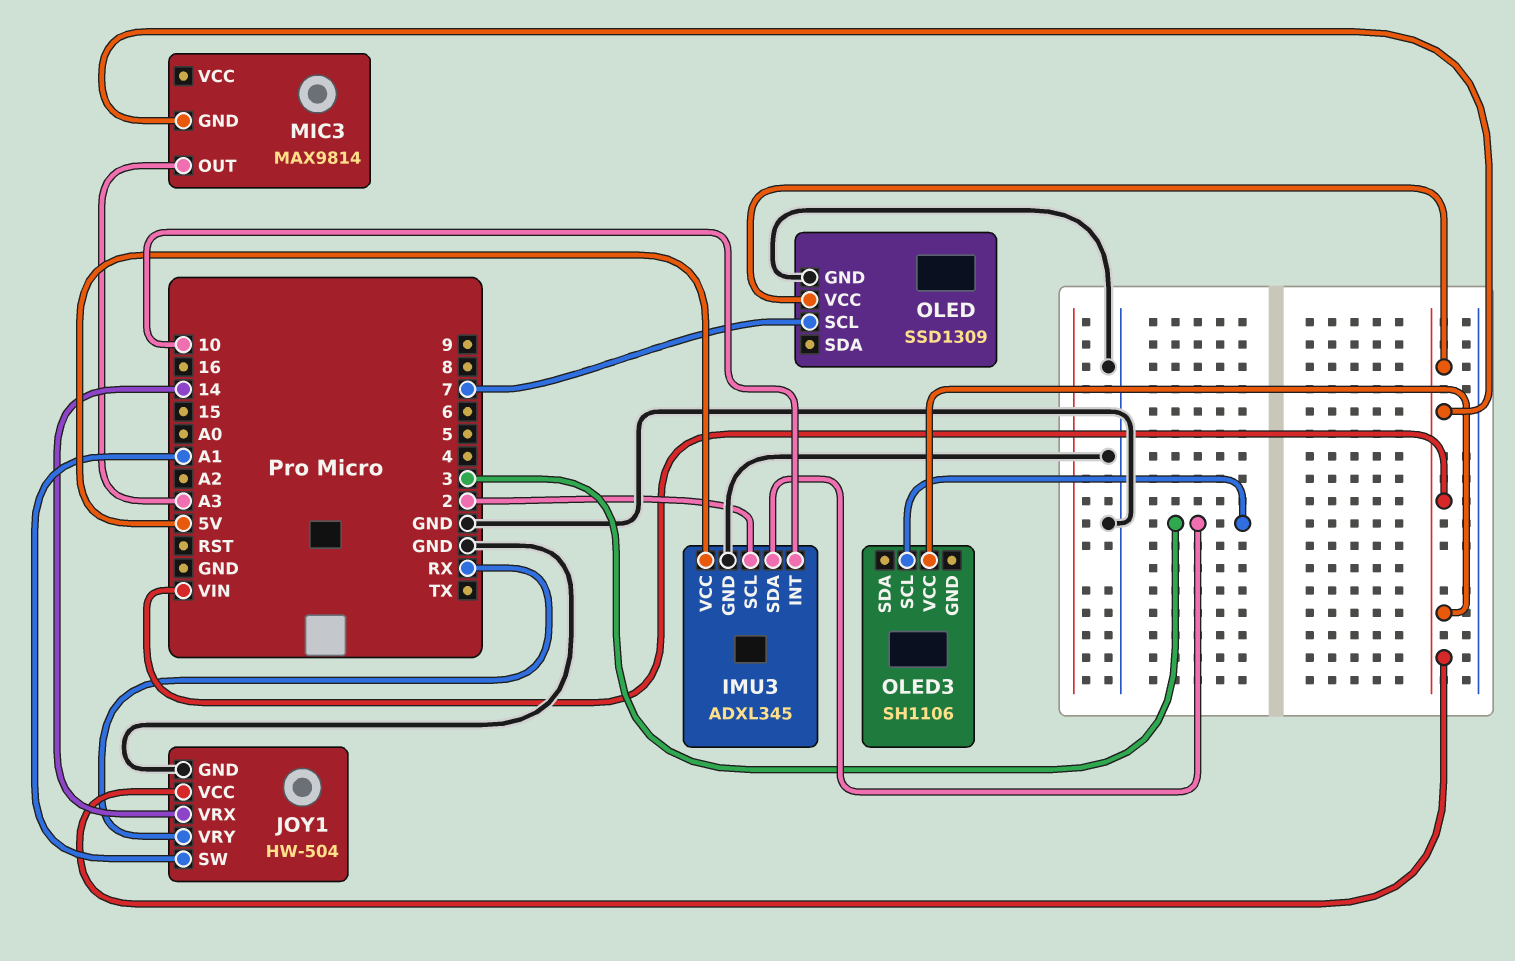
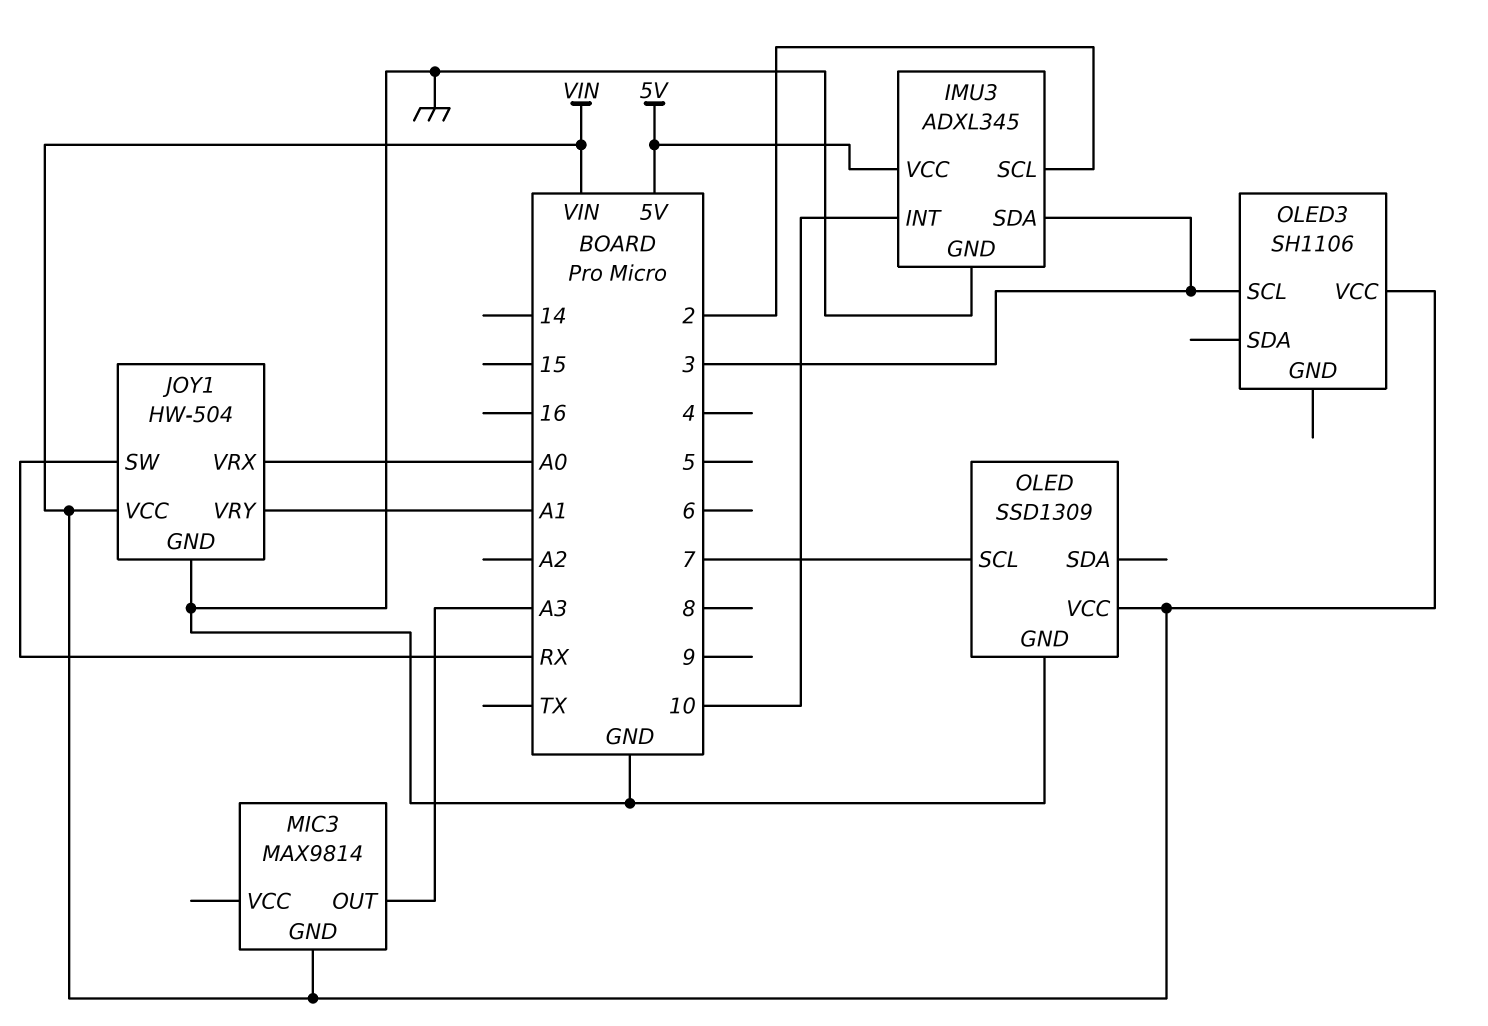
JOY1 pin SW: A1 -> RX
JOY1 pin VRX: 14 -> A0
JOY1 pin VRY: RX -> A1

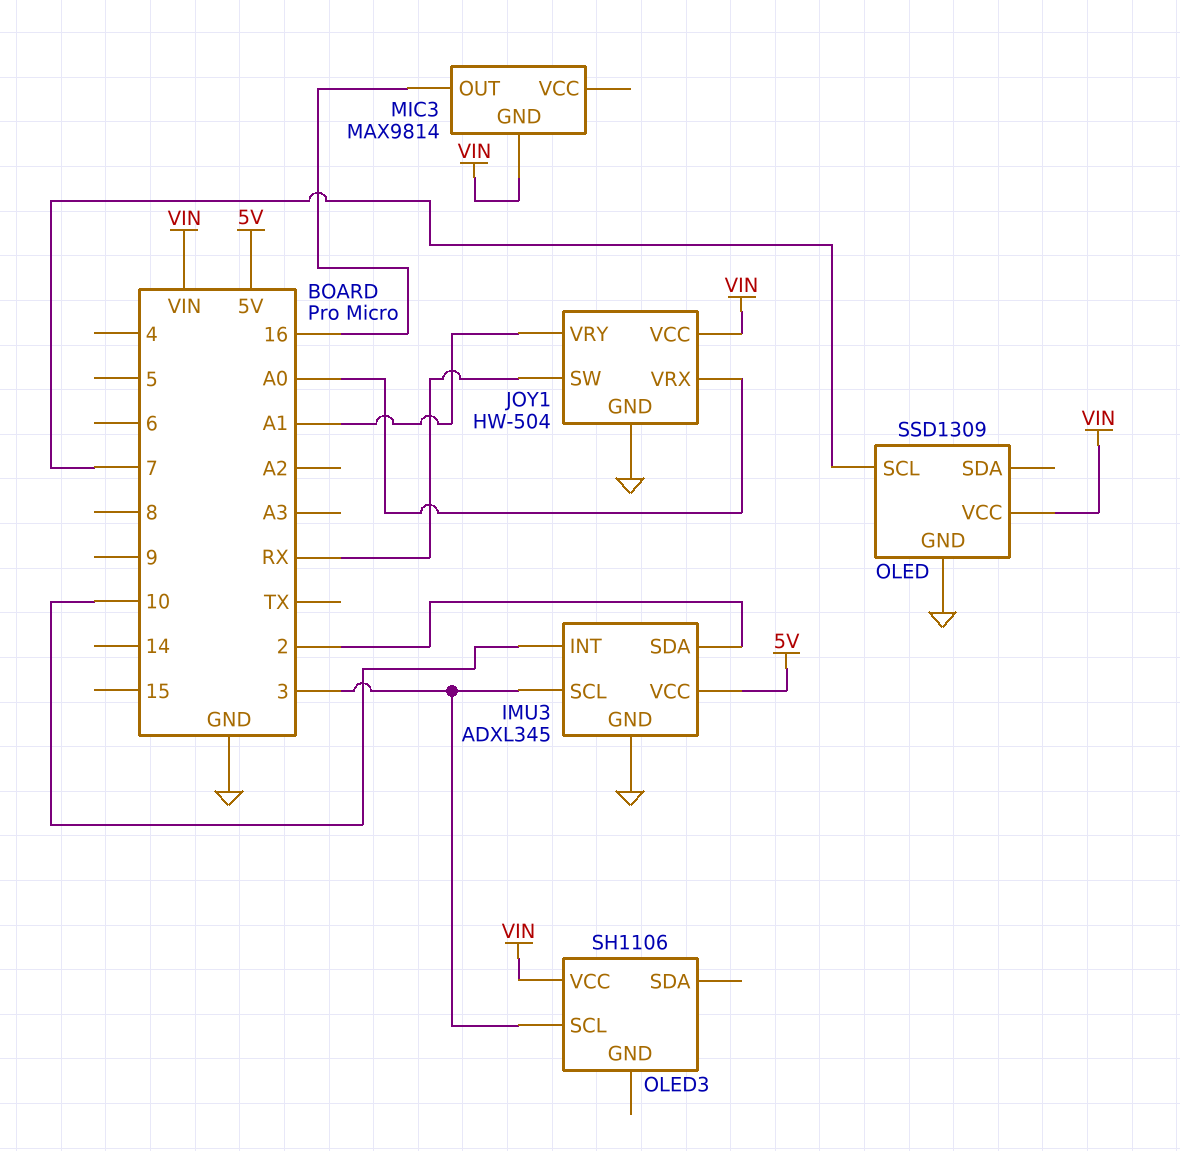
IMU3 pin SCL: 2 -> 3
IMU3 pin SDA: 3 -> 2
MIC3 pin OUT: A3 -> 16

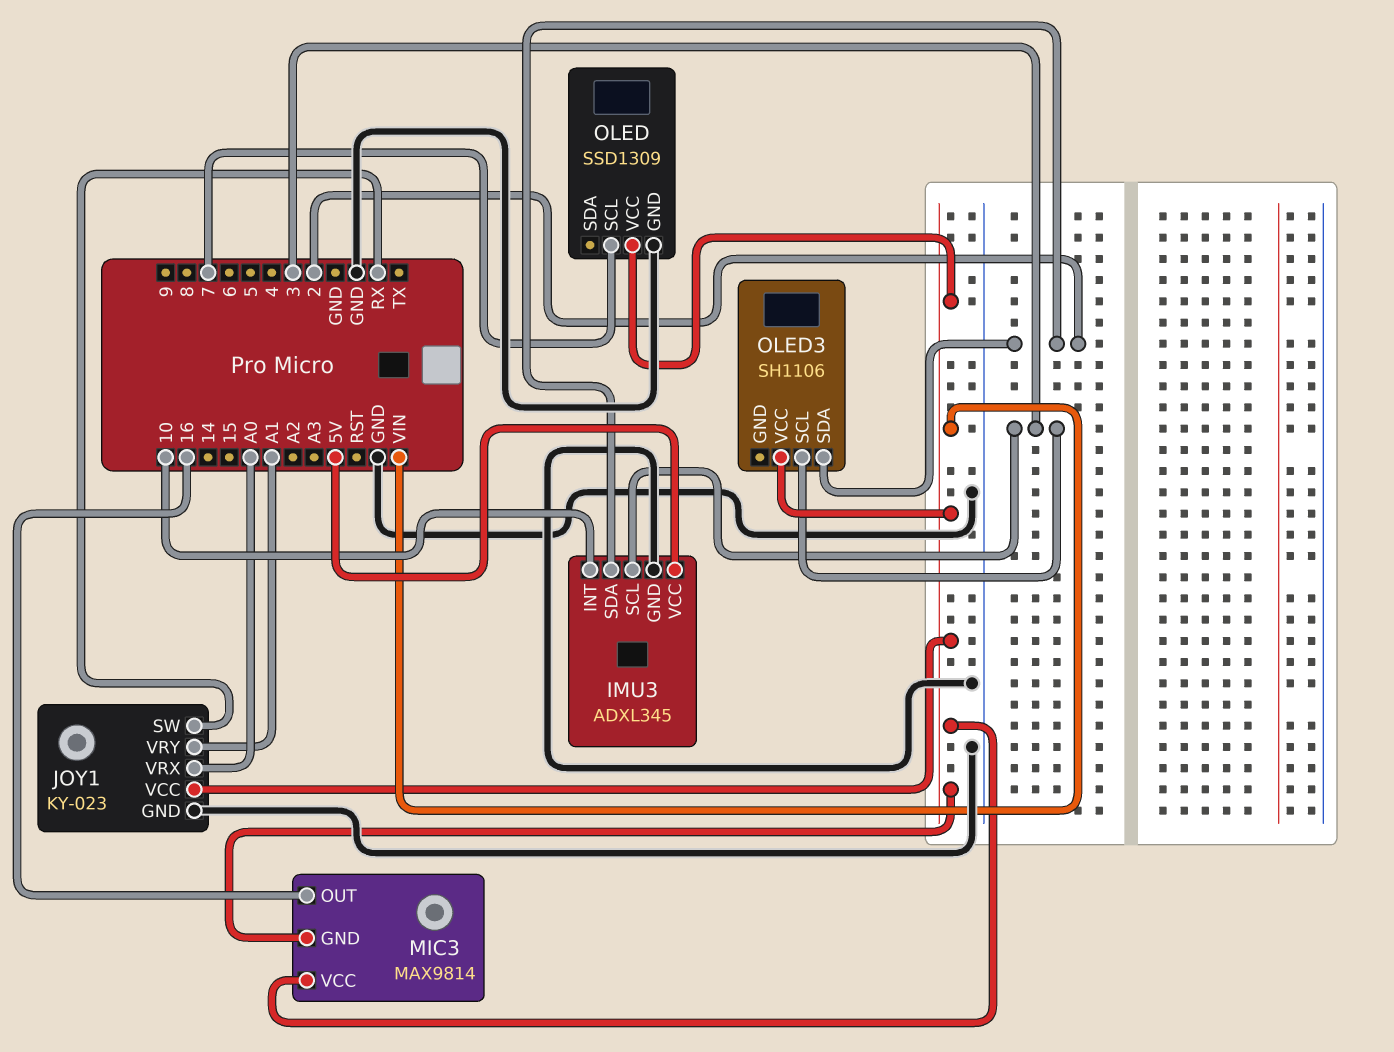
JOY1: HW-504 -> KY-023
MIC3 pin VCC: none -> VIN
OLED3 pin SDA: none -> 2

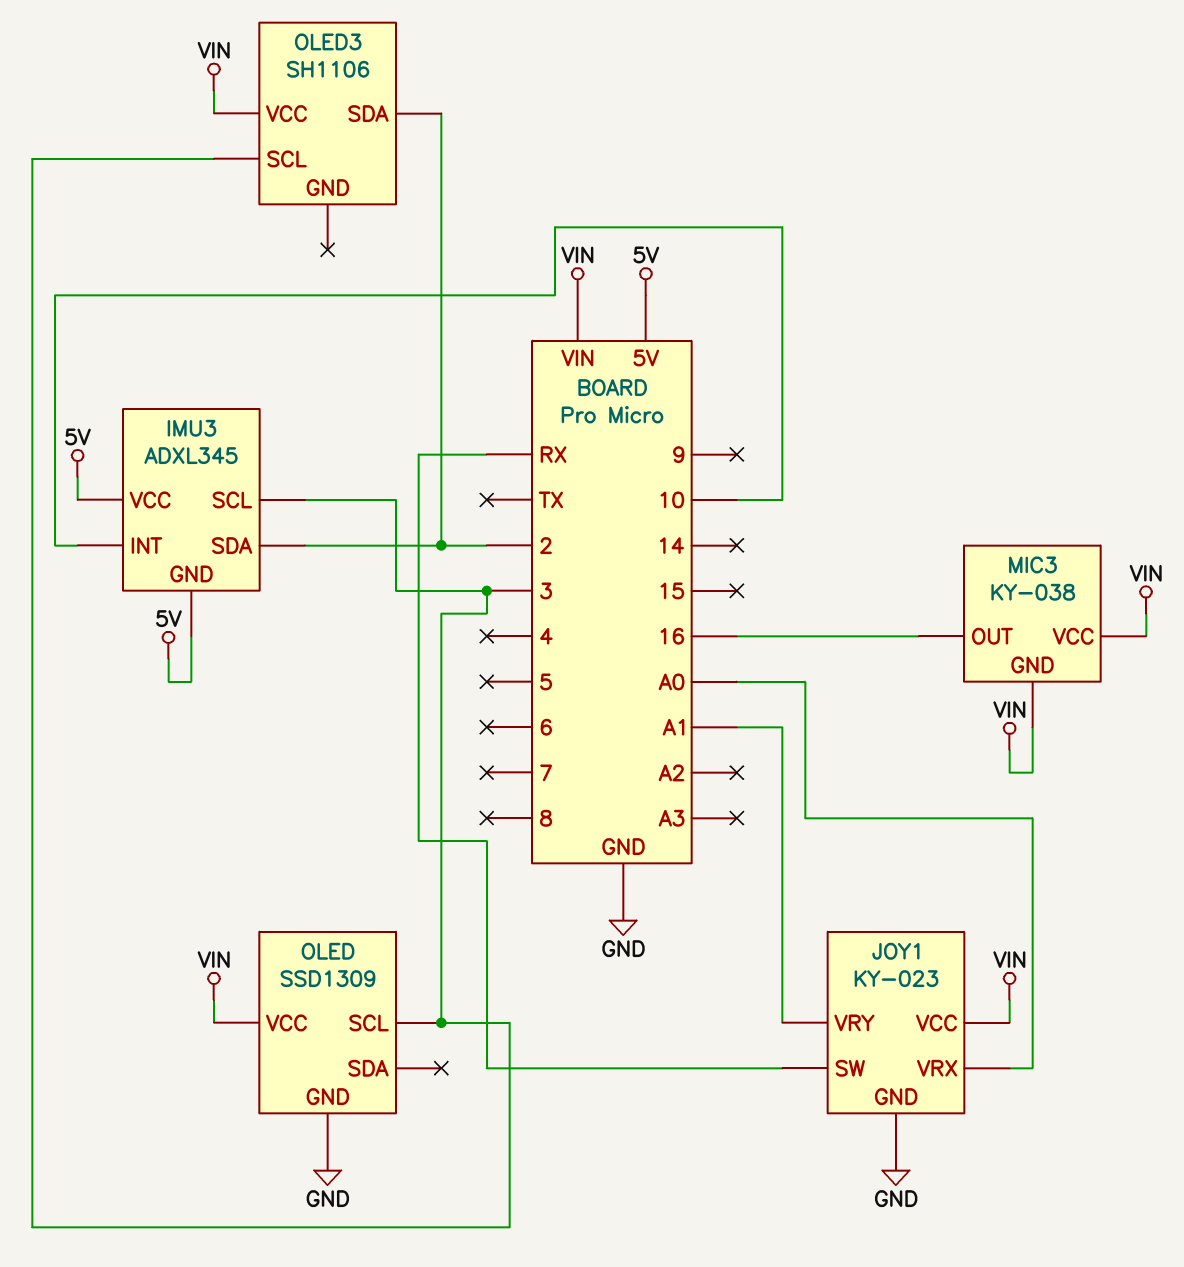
IMU3 pin GND: GND -> 5V
MIC3: MAX9814 -> KY-038
OLED pin SCL: 7 -> 3

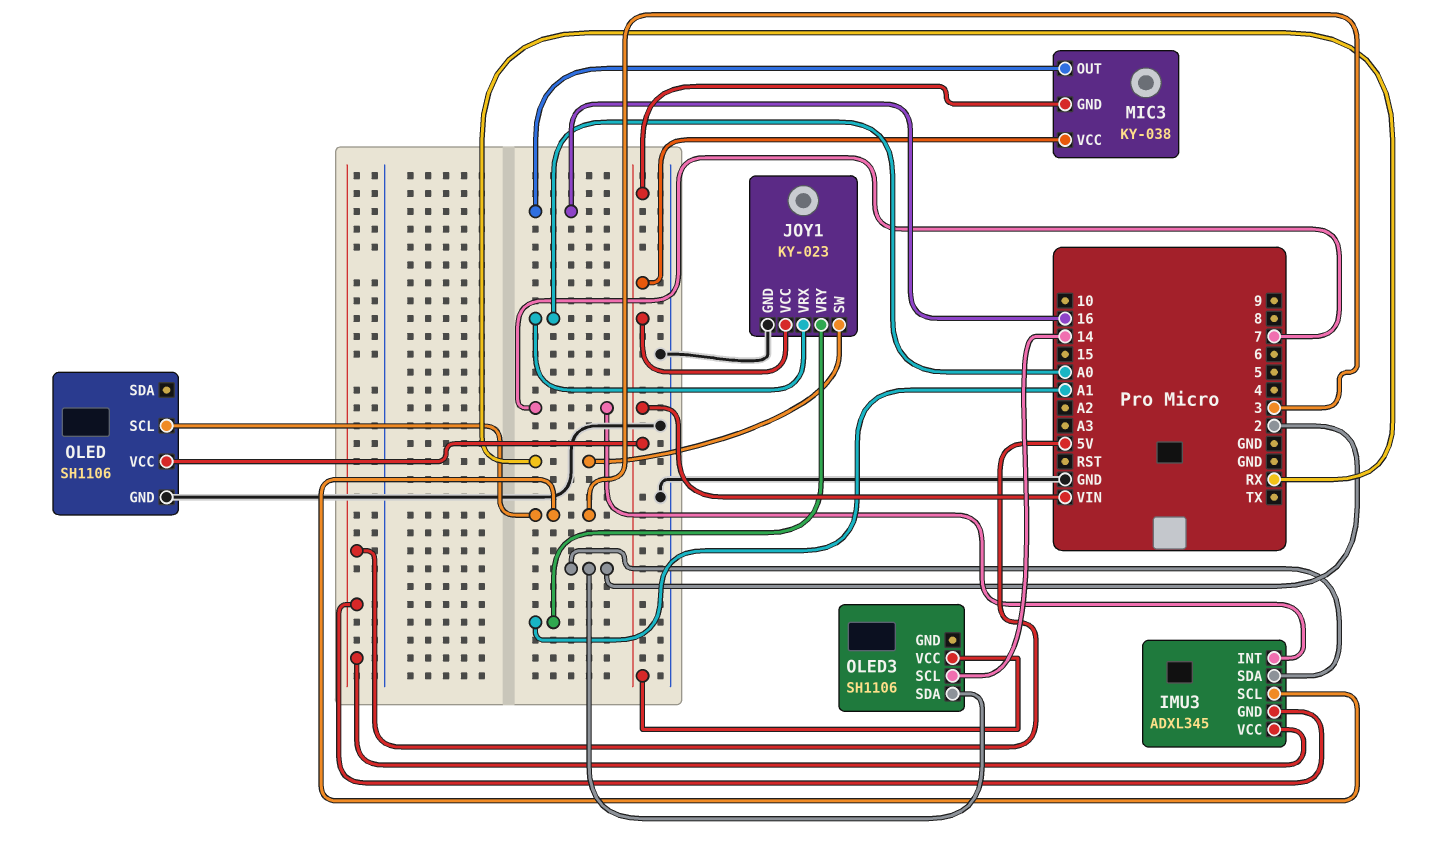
IMU3 pin INT: 10 -> 7
OLED: SSD1309 -> SH1106
OLED3 pin SCL: 3 -> 14

